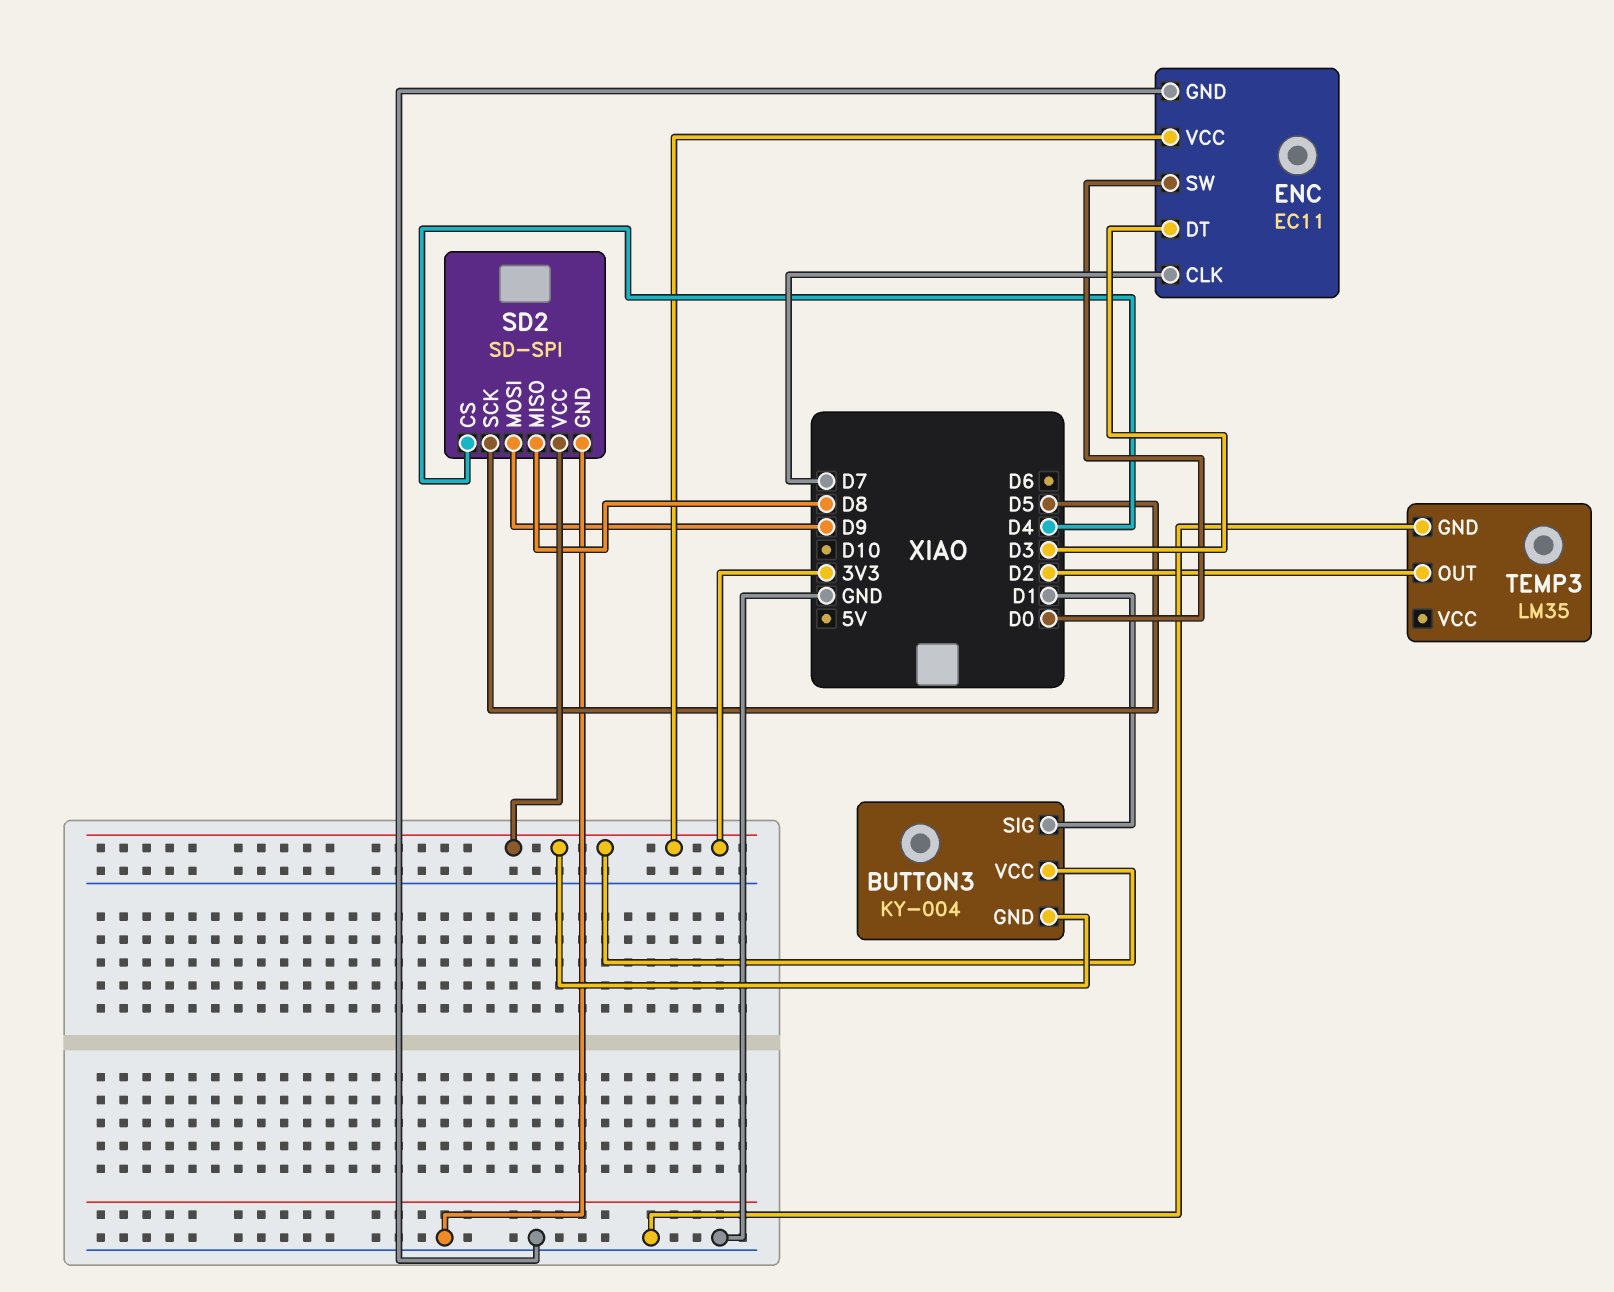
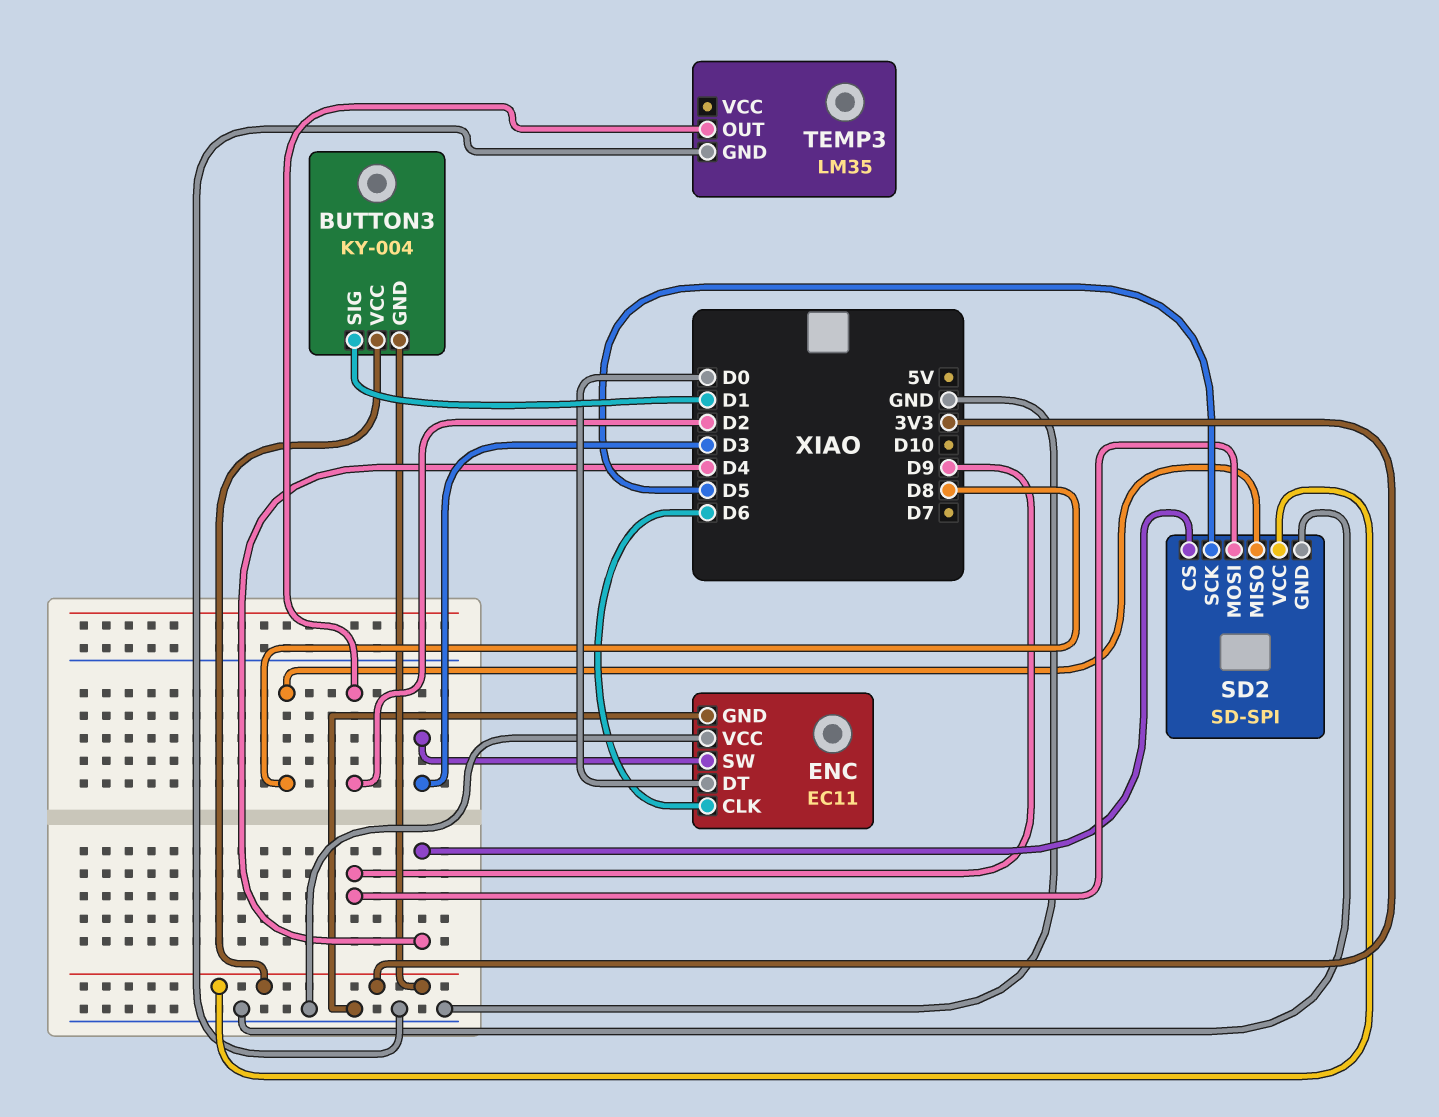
ENC pin CLK: D7 -> D6
ENC pin DT: D3 -> D0
ENC pin SW: D0 -> D3
ENC pin VCC: 3V3 -> GND

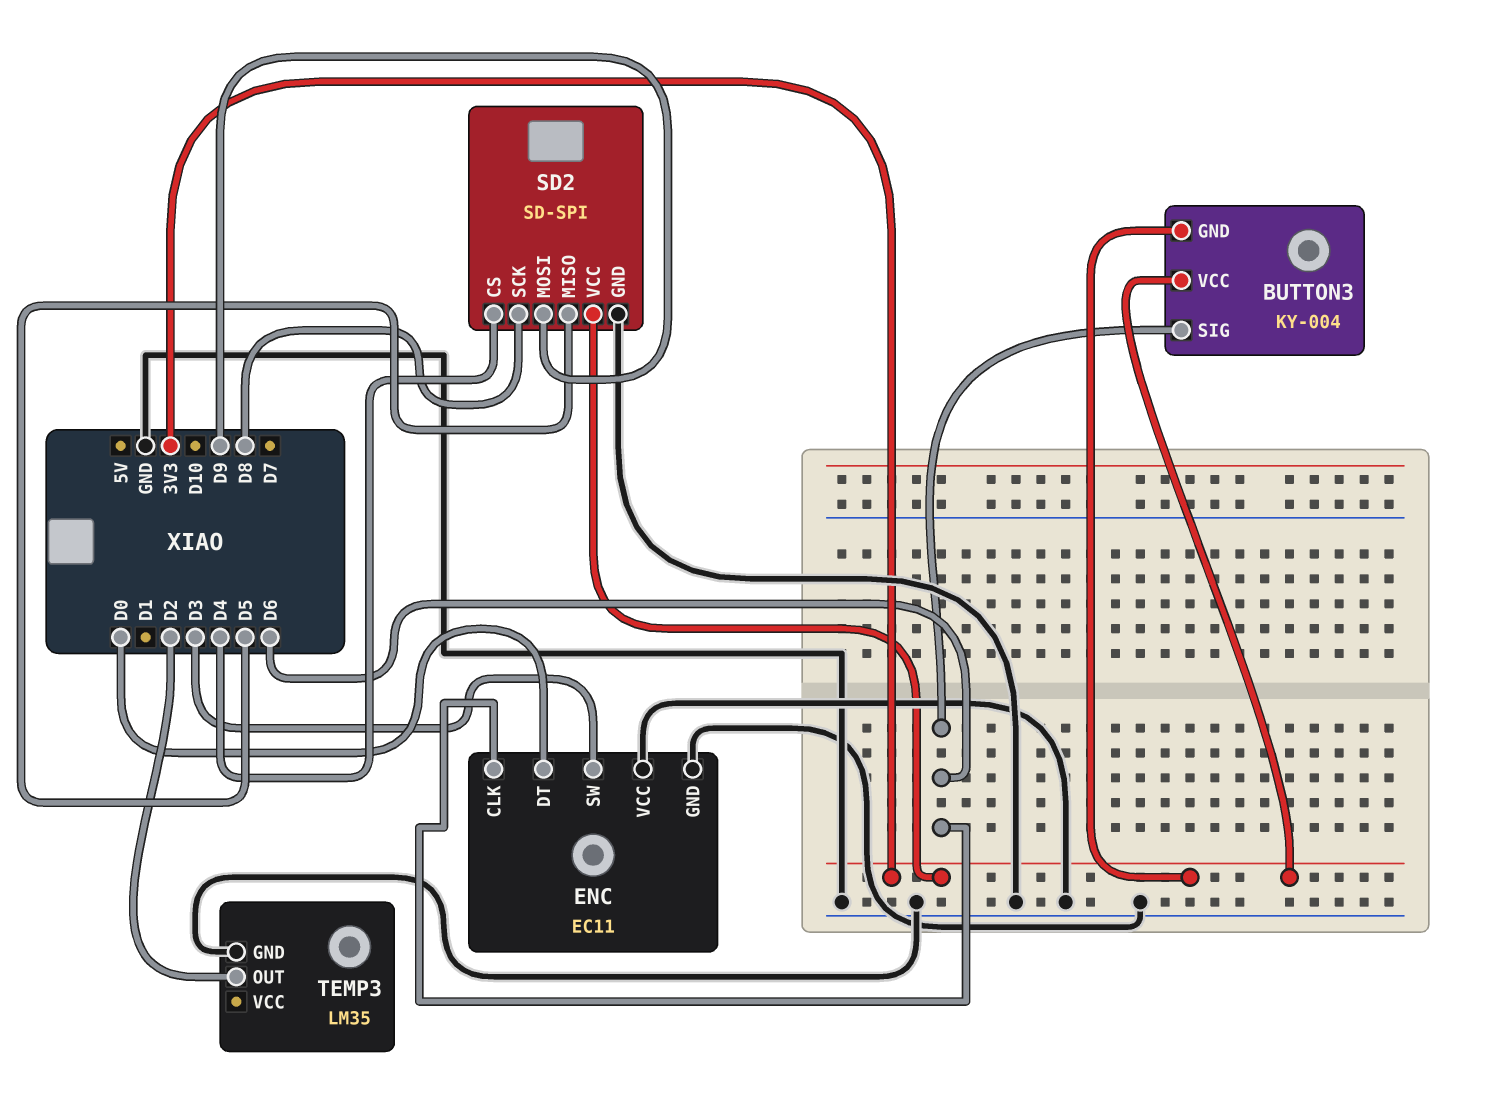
BUTTON3 pin SIG: D1 -> D6
SD2 pin MISO: D8 -> D5
SD2 pin SCK: D5 -> D8

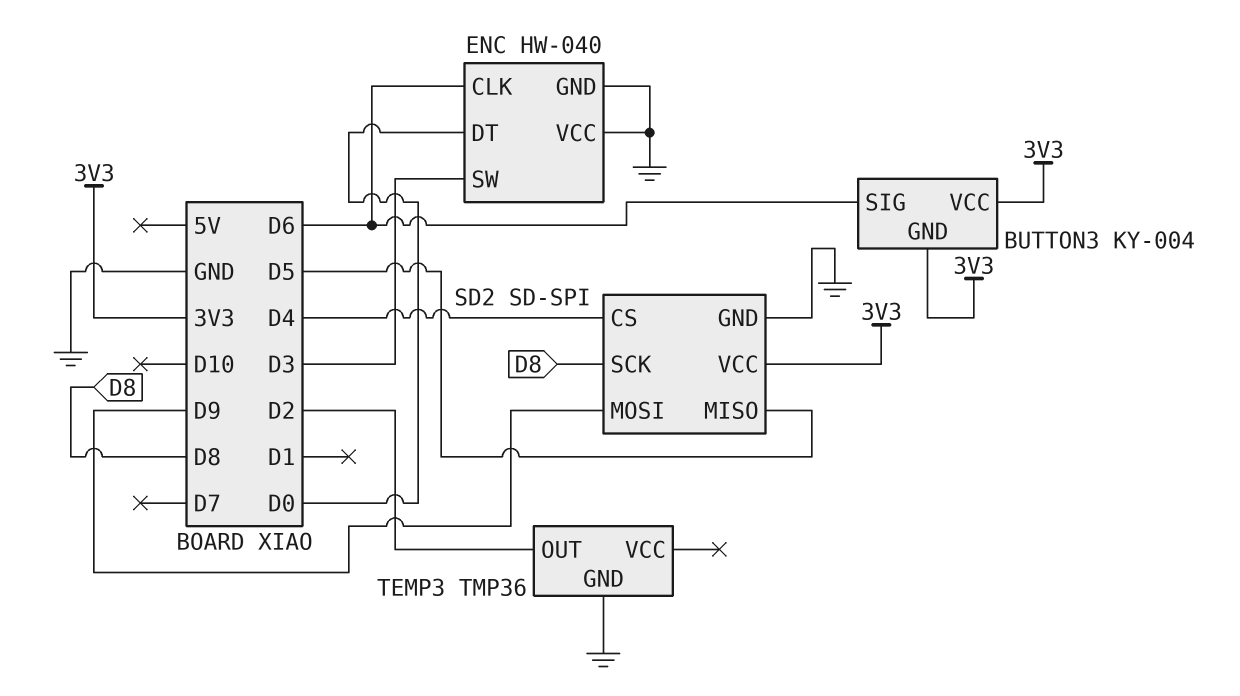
ENC: EC11 -> HW-040
TEMP3: LM35 -> TMP36

